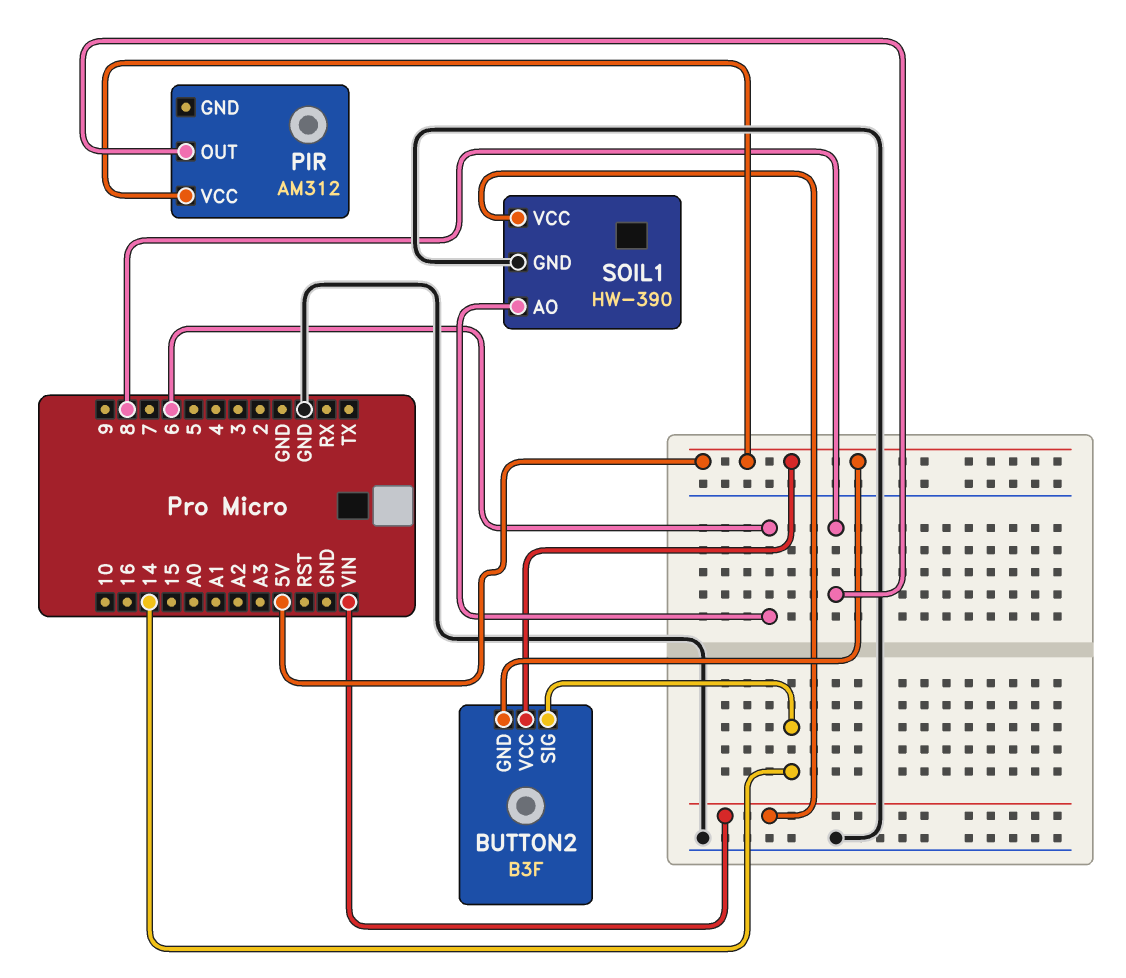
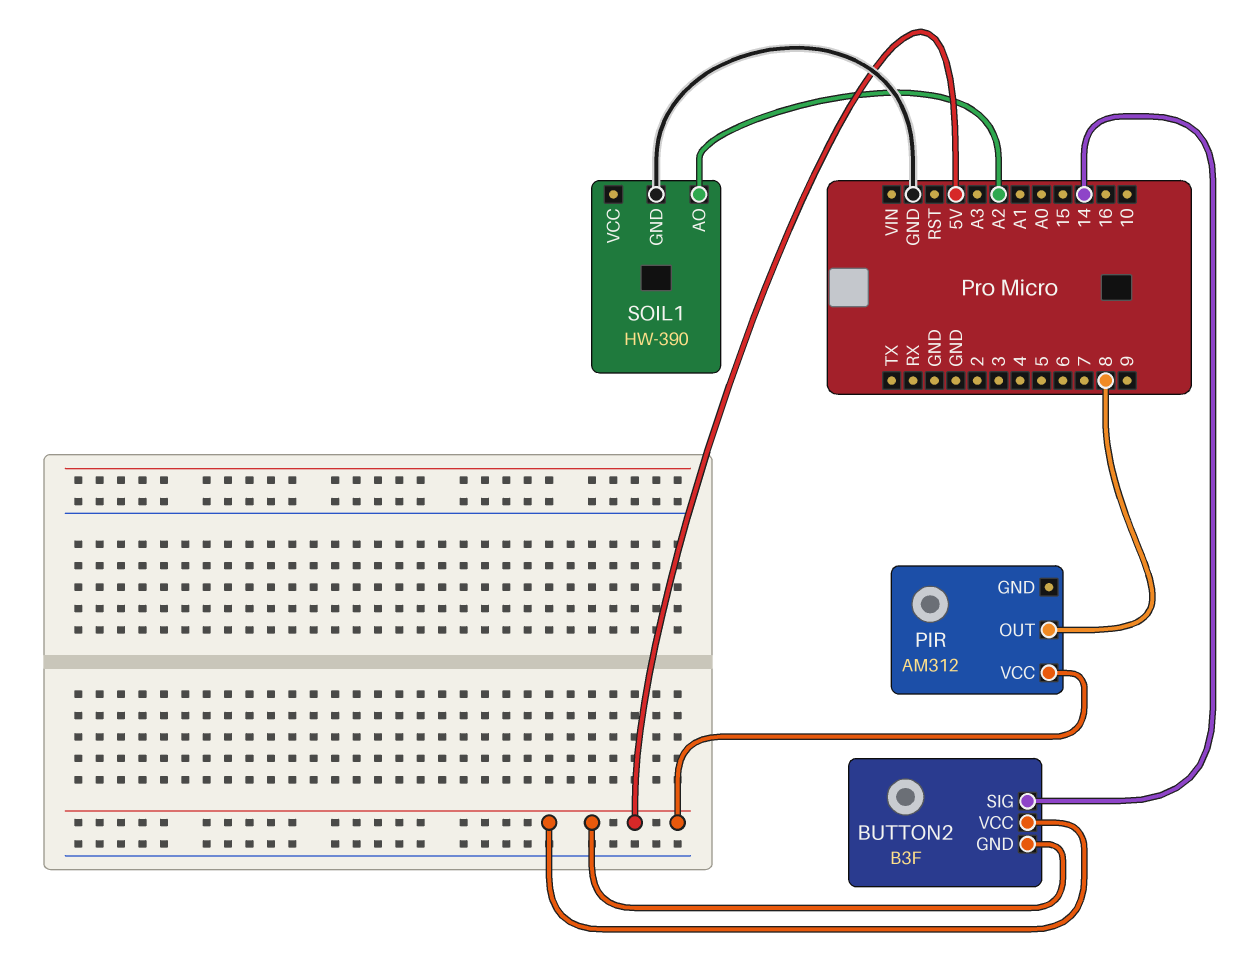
SOIL1 pin AO: 6 -> A2
SOIL1 pin VCC: VIN -> none

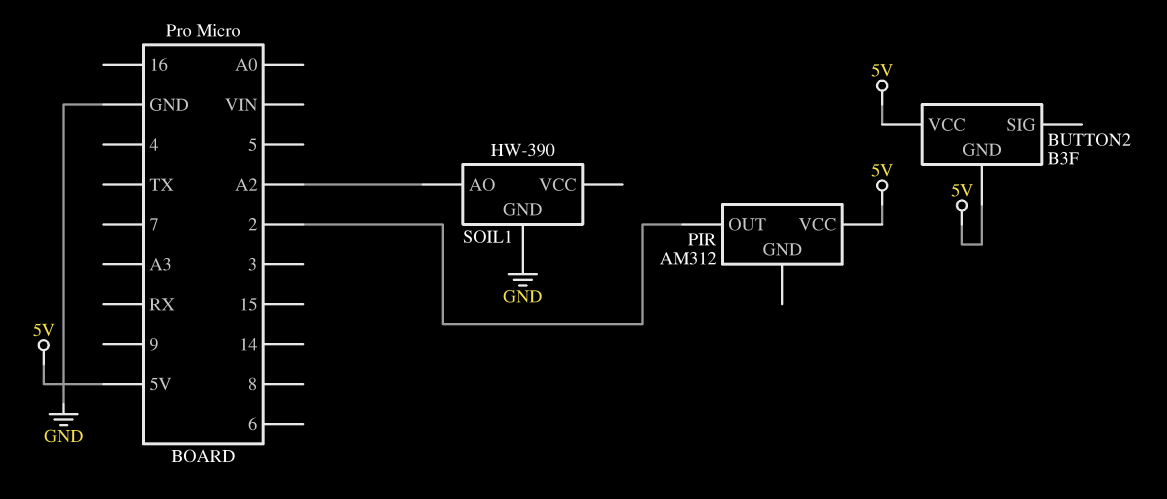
BUTTON2 pin SIG: 14 -> none
PIR pin OUT: 8 -> 2

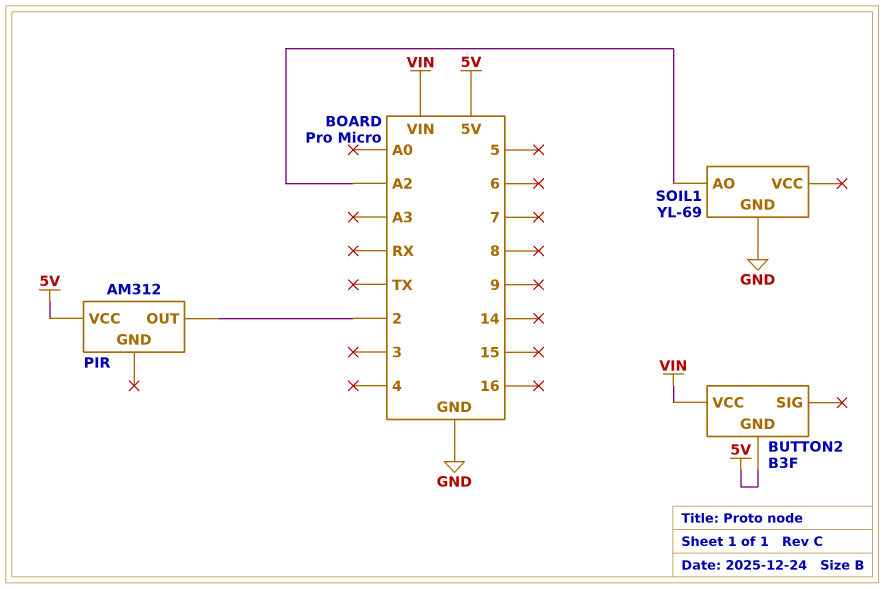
BUTTON2 pin VCC: 5V -> VIN
SOIL1: HW-390 -> YL-69

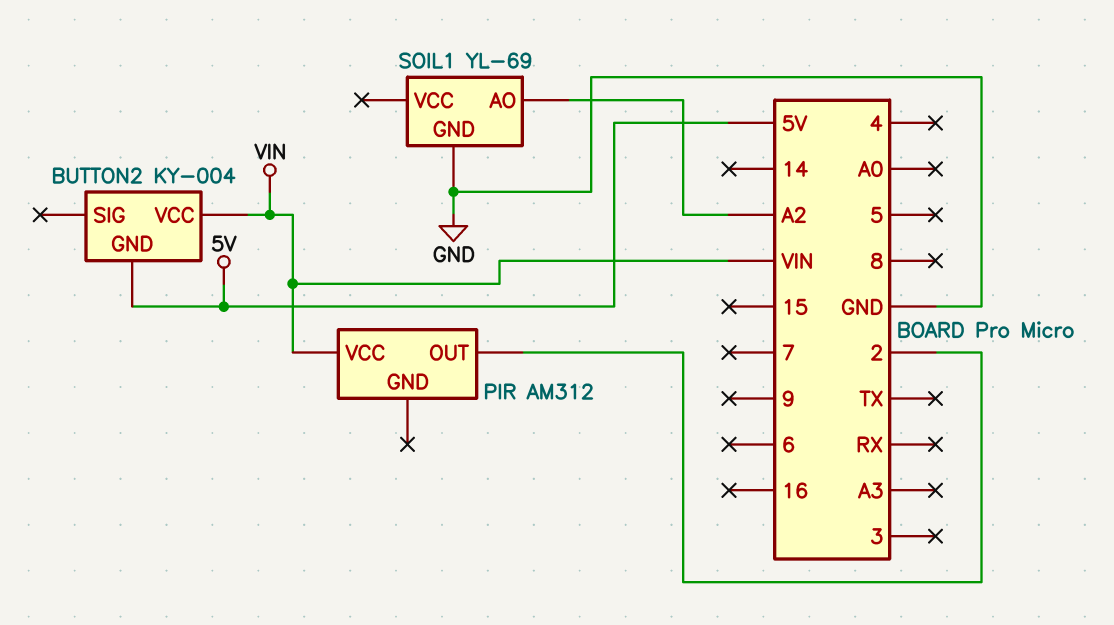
BUTTON2: B3F -> KY-004
PIR pin VCC: 5V -> VIN

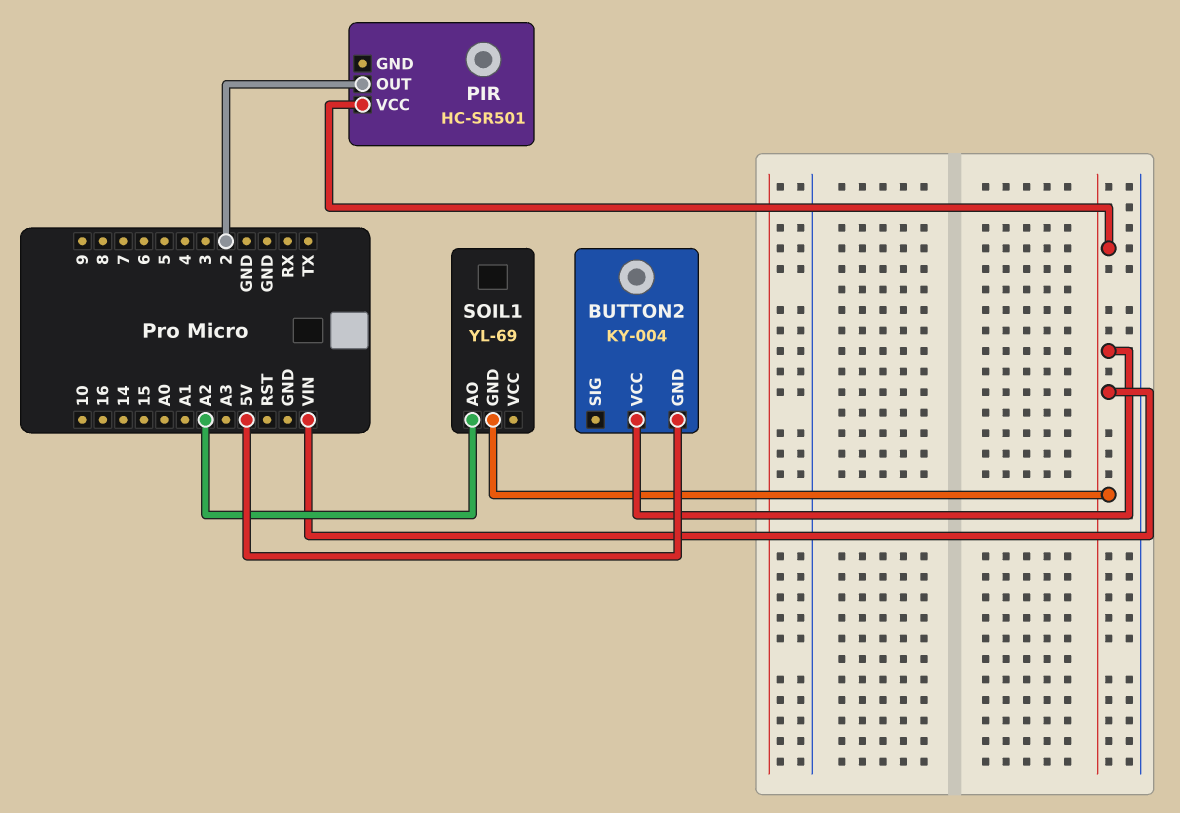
PIR: AM312 -> HC-SR501
SOIL1 pin GND: GND -> VIN

